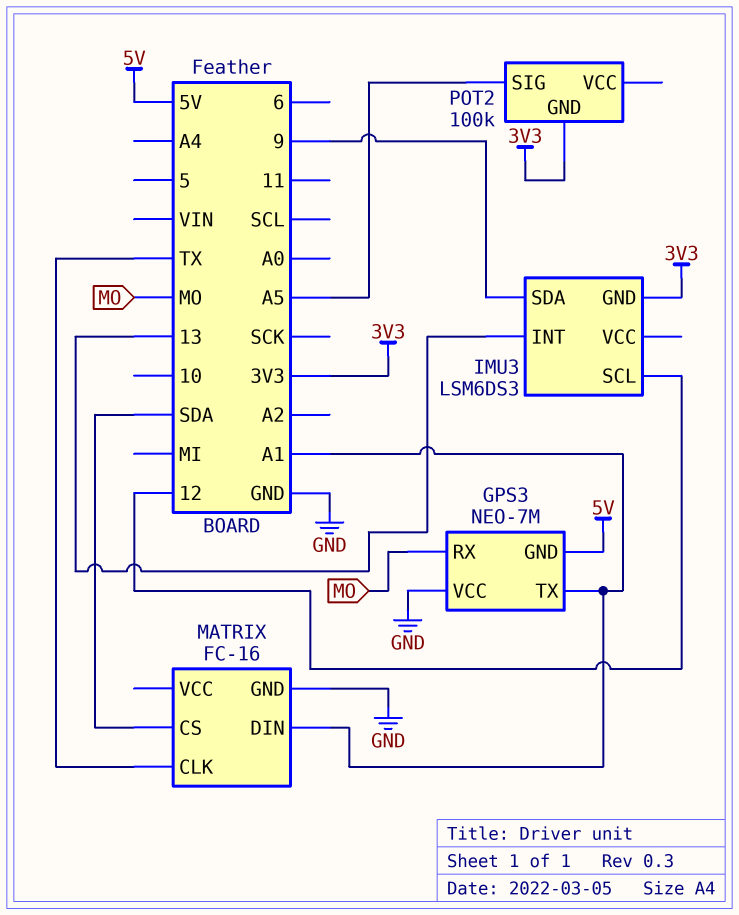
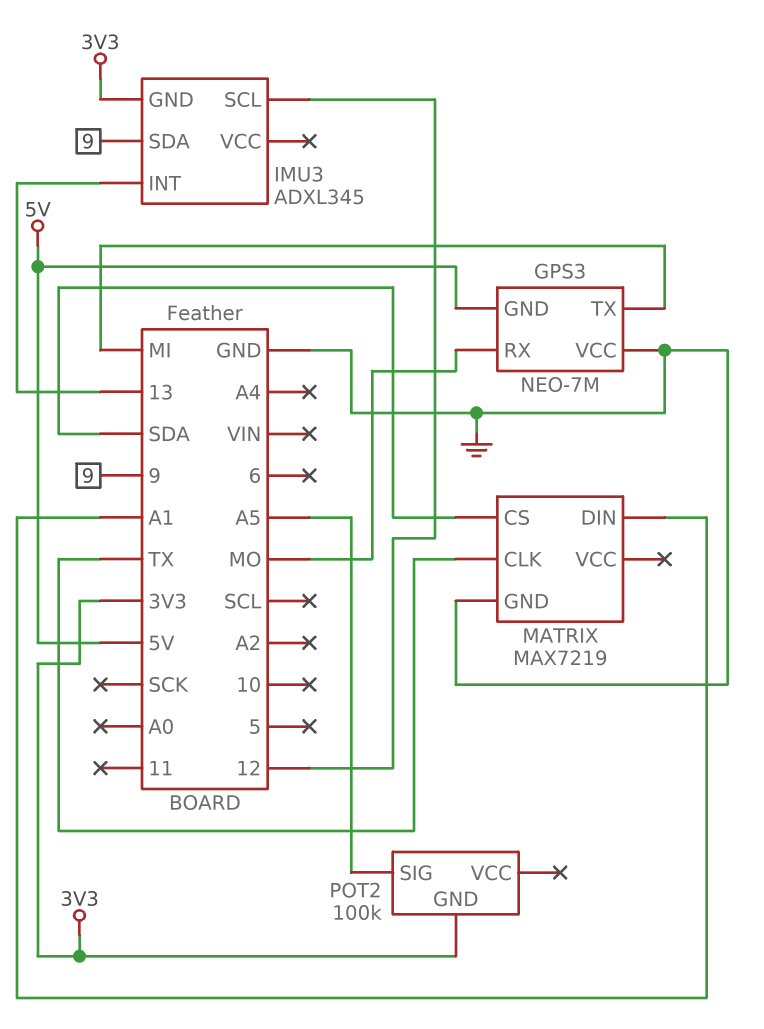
GPS3 pin TX: A1 -> MI
IMU3: LSM6DS3 -> ADXL345
MATRIX: FC-16 -> MAX7219

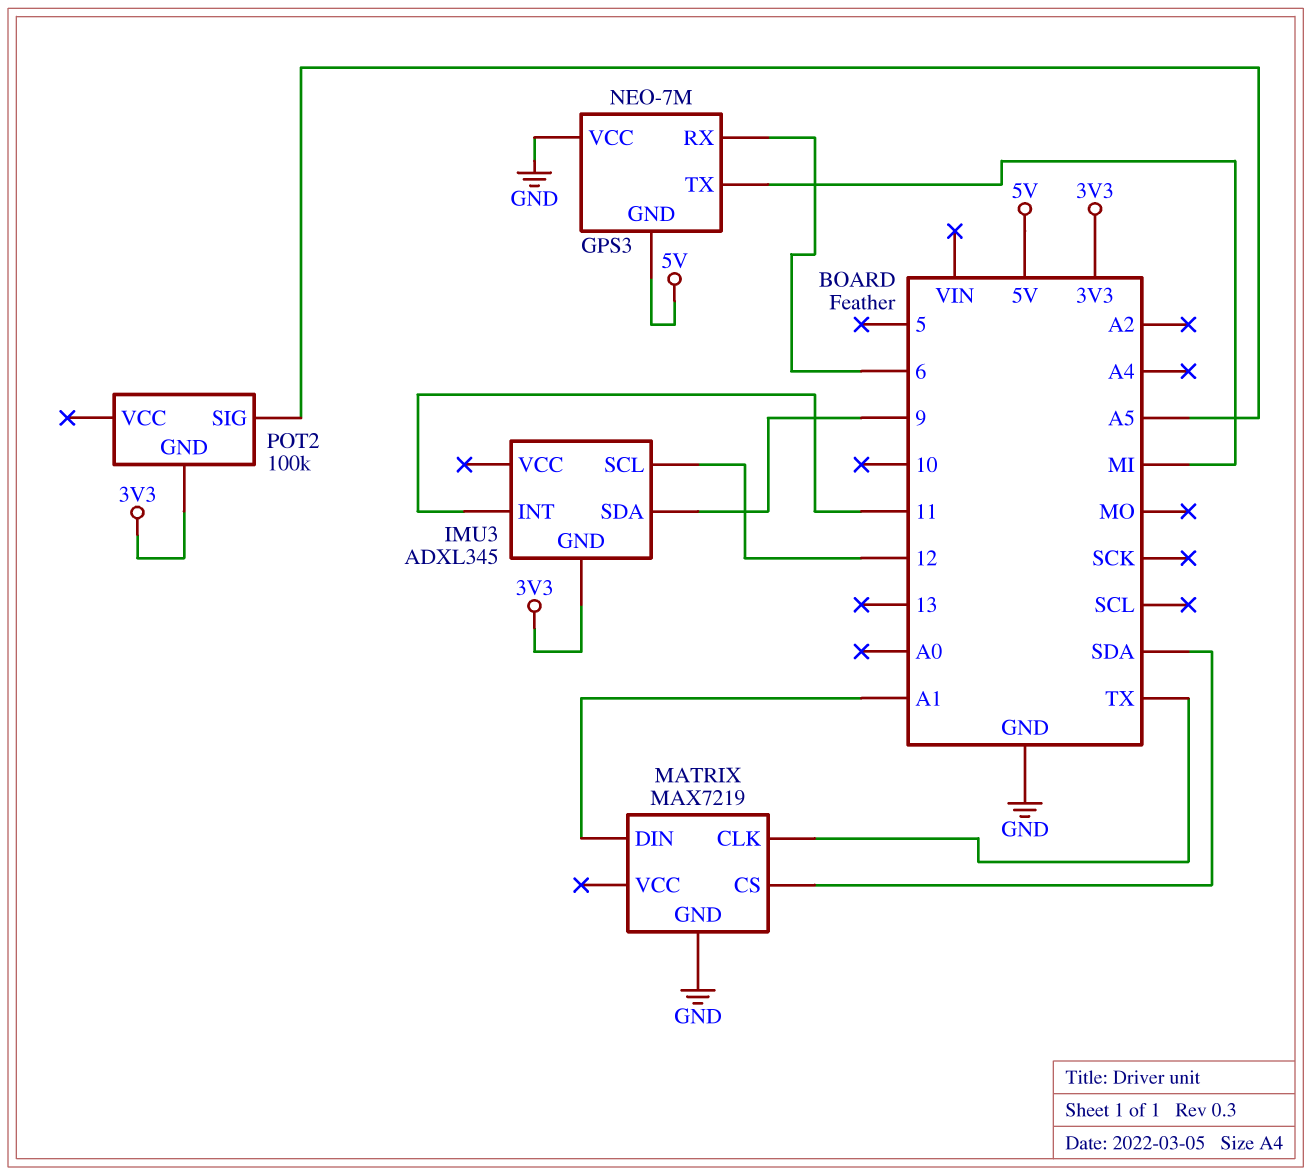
GPS3 pin RX: MO -> 6
IMU3 pin INT: 13 -> 11

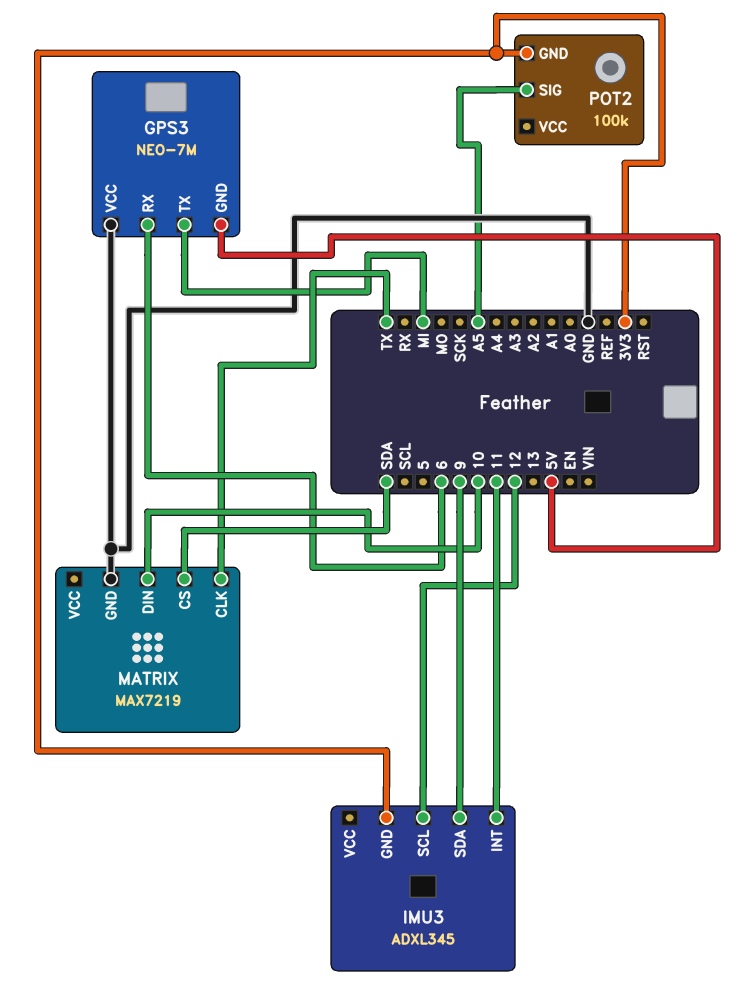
MATRIX pin DIN: A1 -> 10

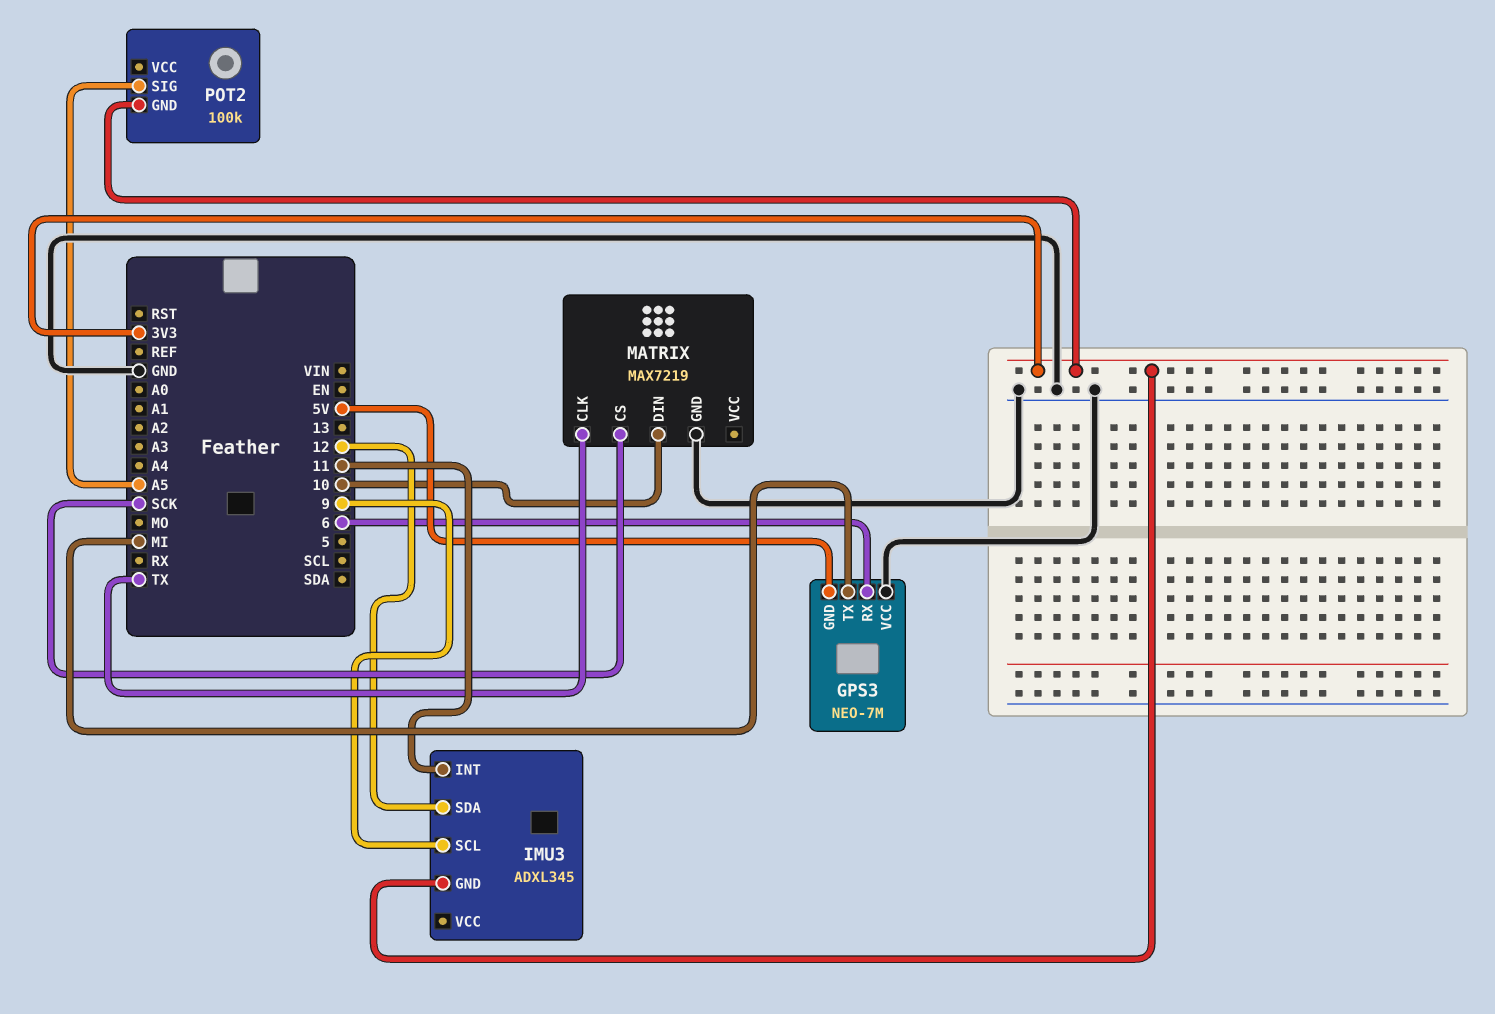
IMU3 pin SCL: 12 -> 9
IMU3 pin SDA: 9 -> 12
MATRIX pin CS: SDA -> SCK

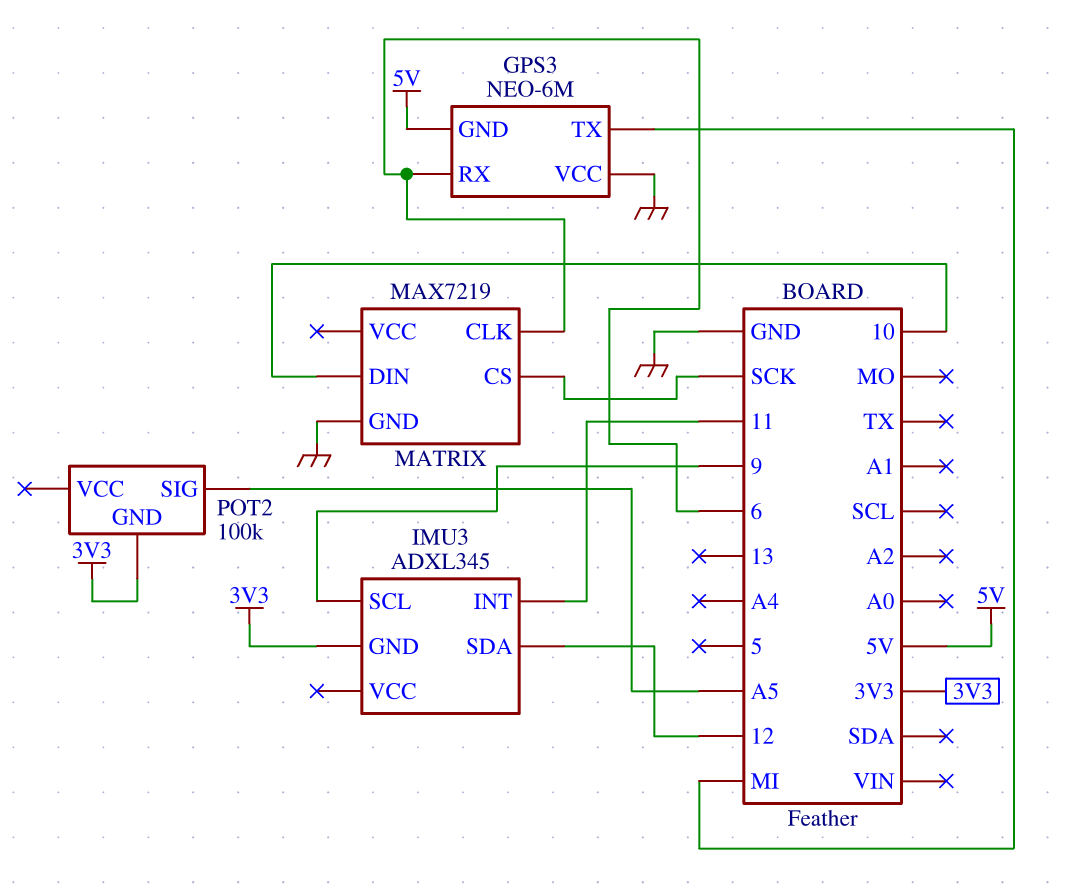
GPS3: NEO-7M -> NEO-6M
MATRIX pin CLK: TX -> 6

